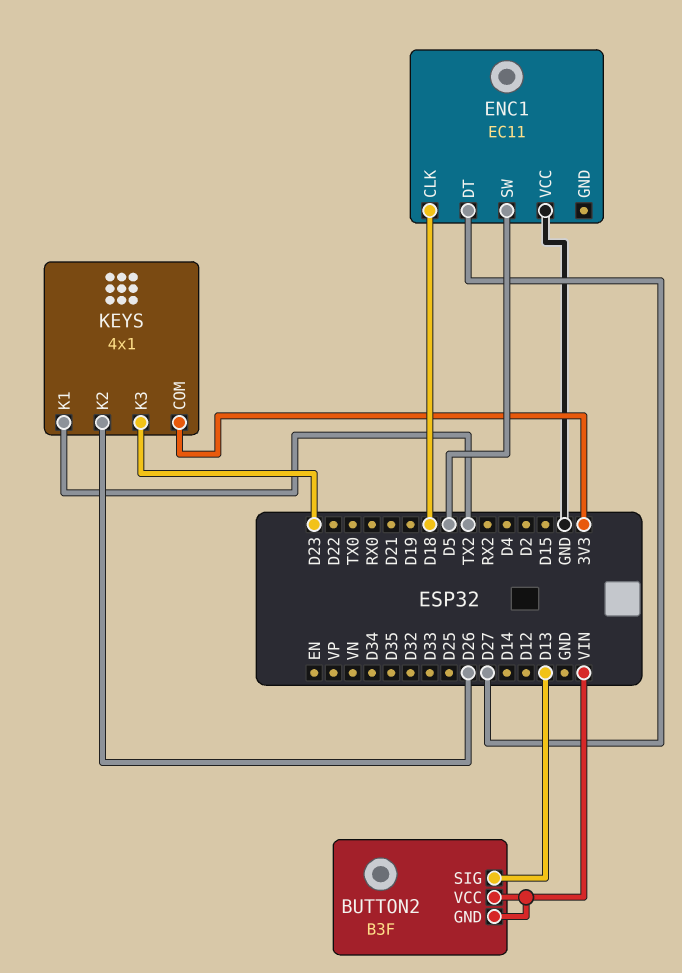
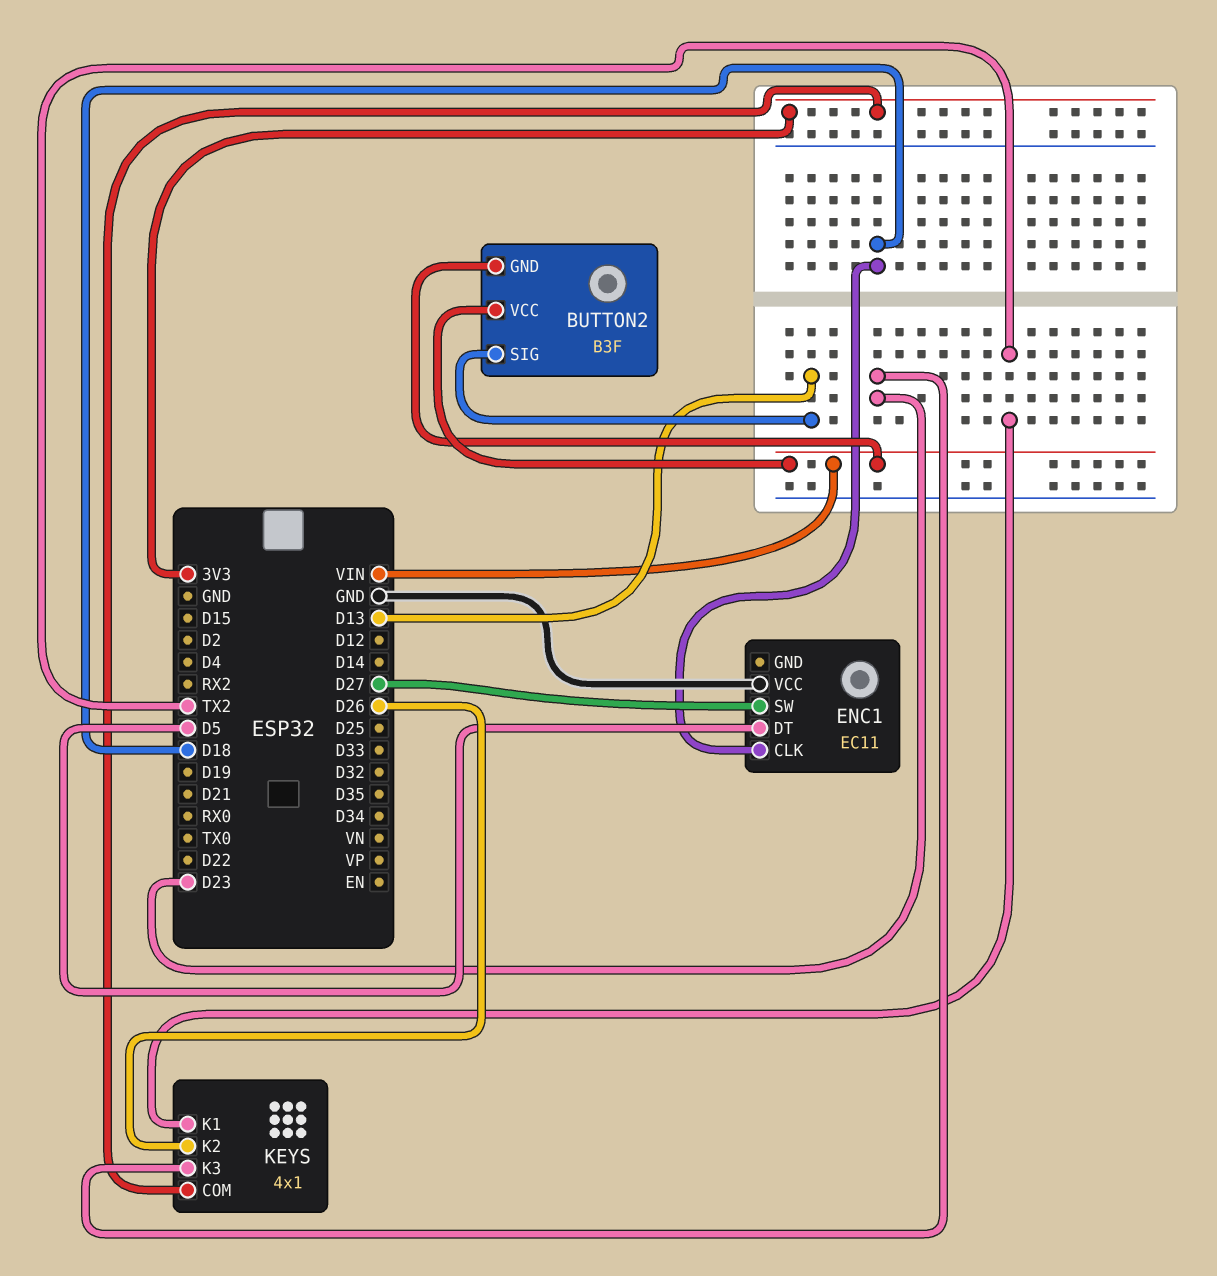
ENC1 pin DT: D27 -> D5
ENC1 pin SW: D5 -> D27

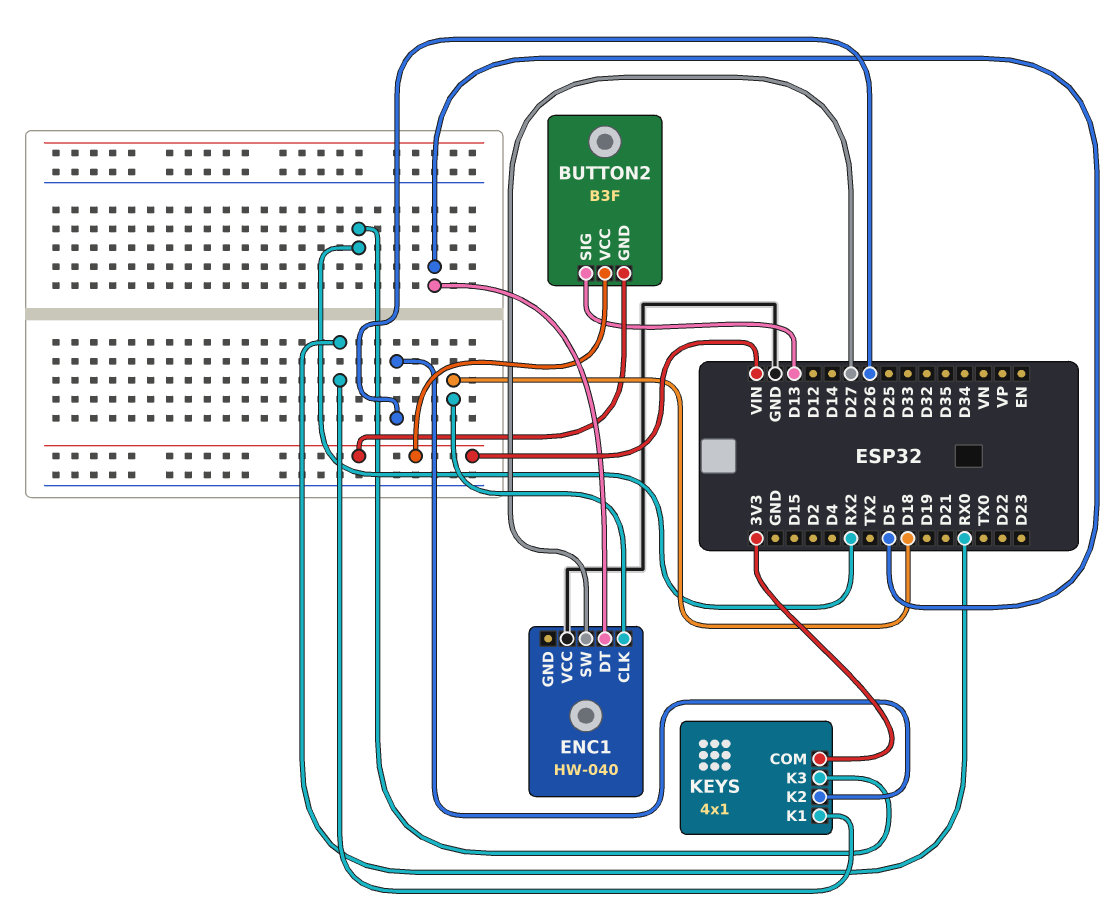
ENC1: EC11 -> HW-040
KEYS pin K1: TX2 -> RX0
KEYS pin K3: D23 -> RX2

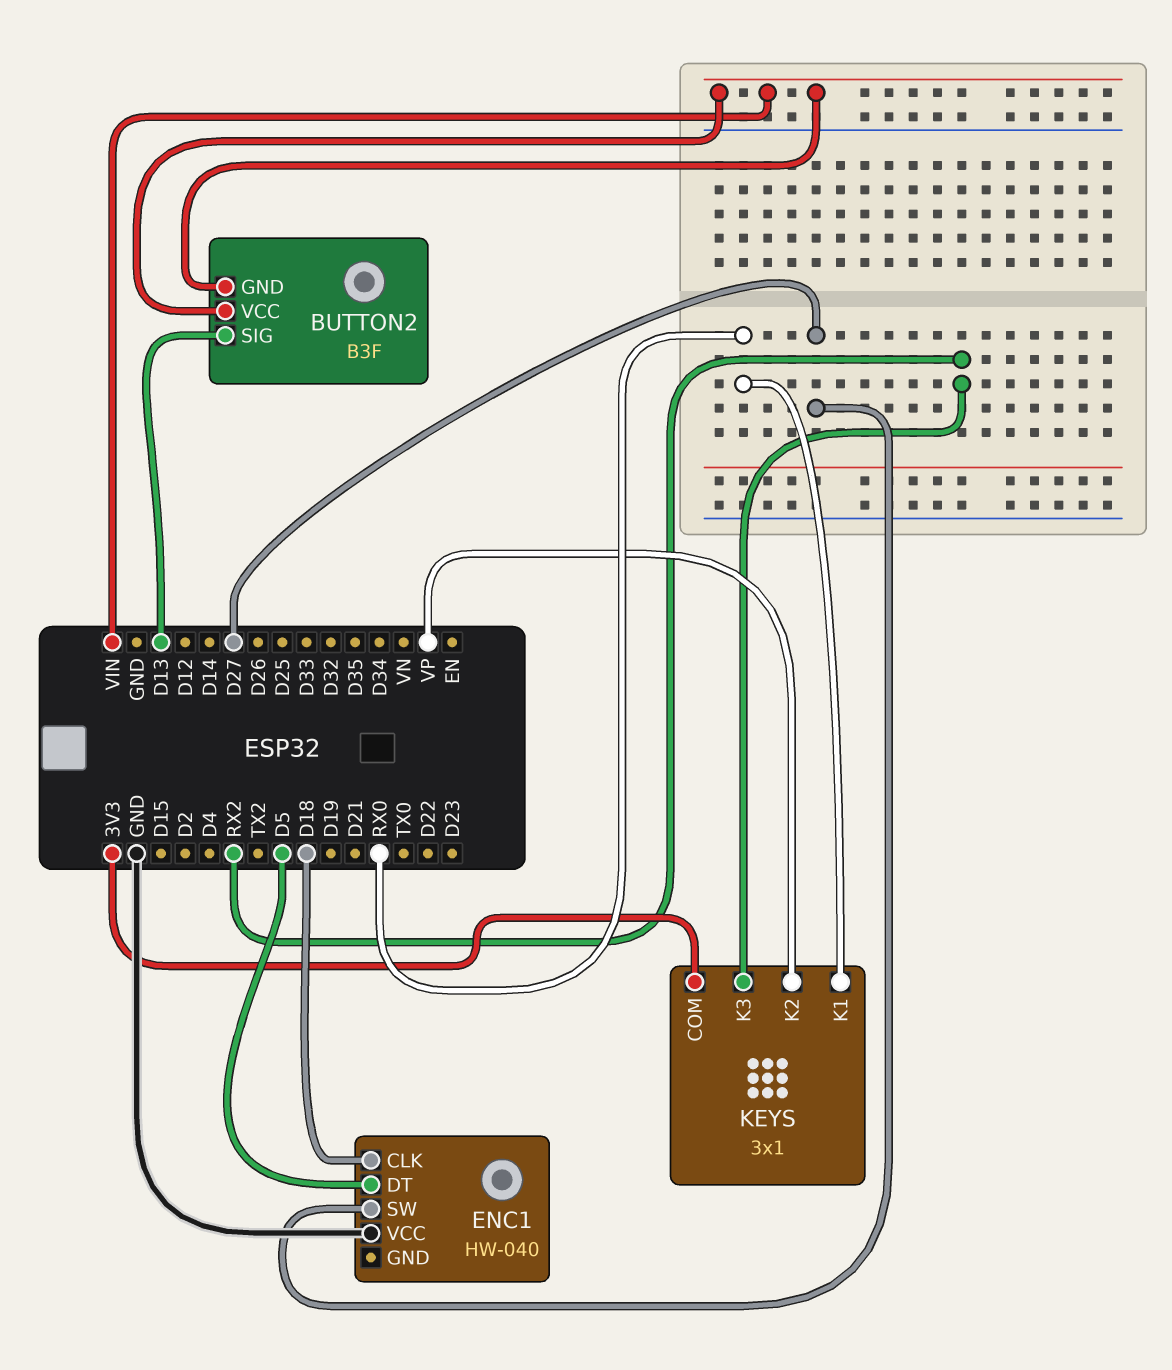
KEYS: 4x1 -> 3x1
KEYS pin K2: D26 -> VP

